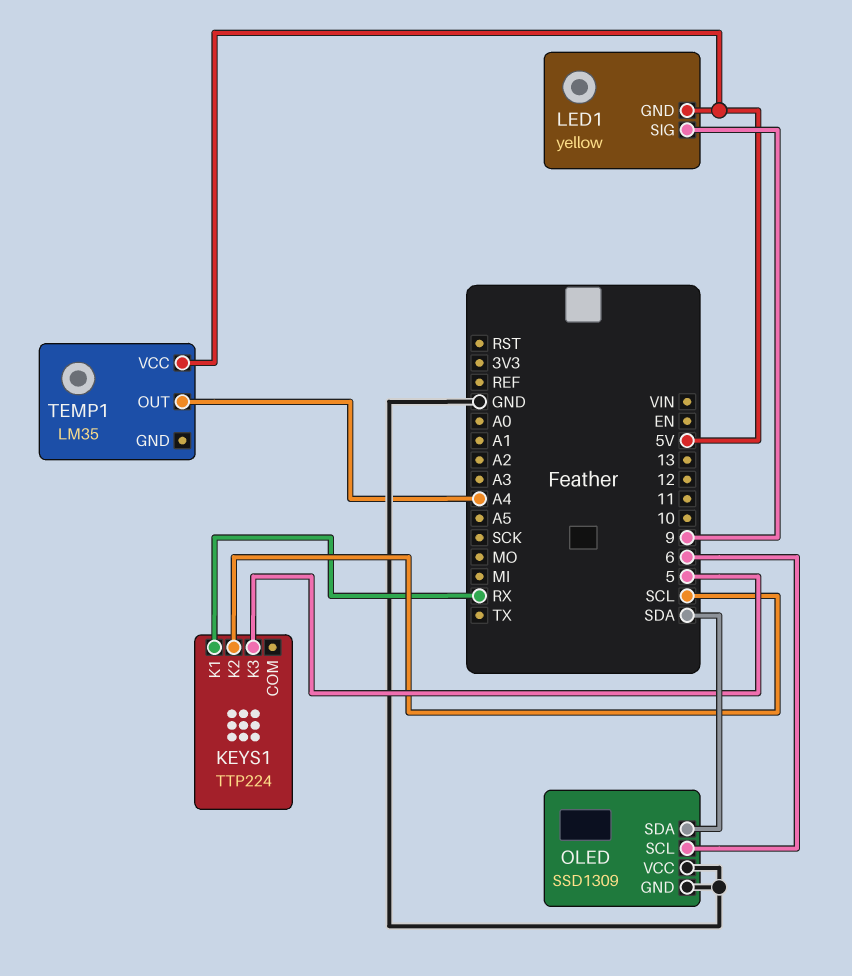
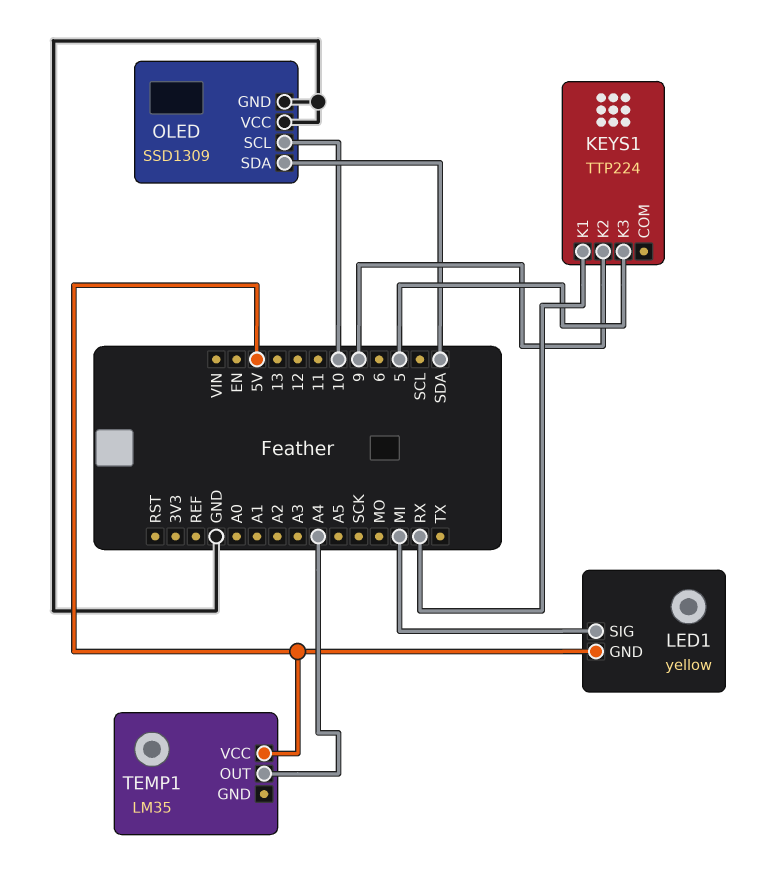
KEYS1 pin K2: SCL -> 9
LED1 pin SIG: 9 -> MI
OLED pin SCL: 6 -> 10

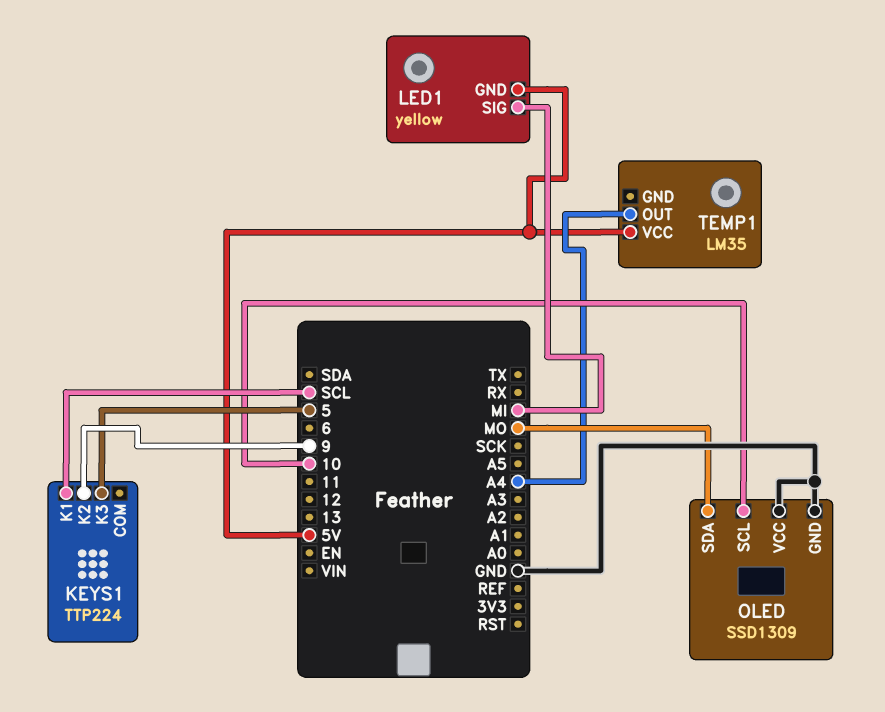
KEYS1 pin K1: RX -> SCL
OLED pin SDA: SDA -> MO

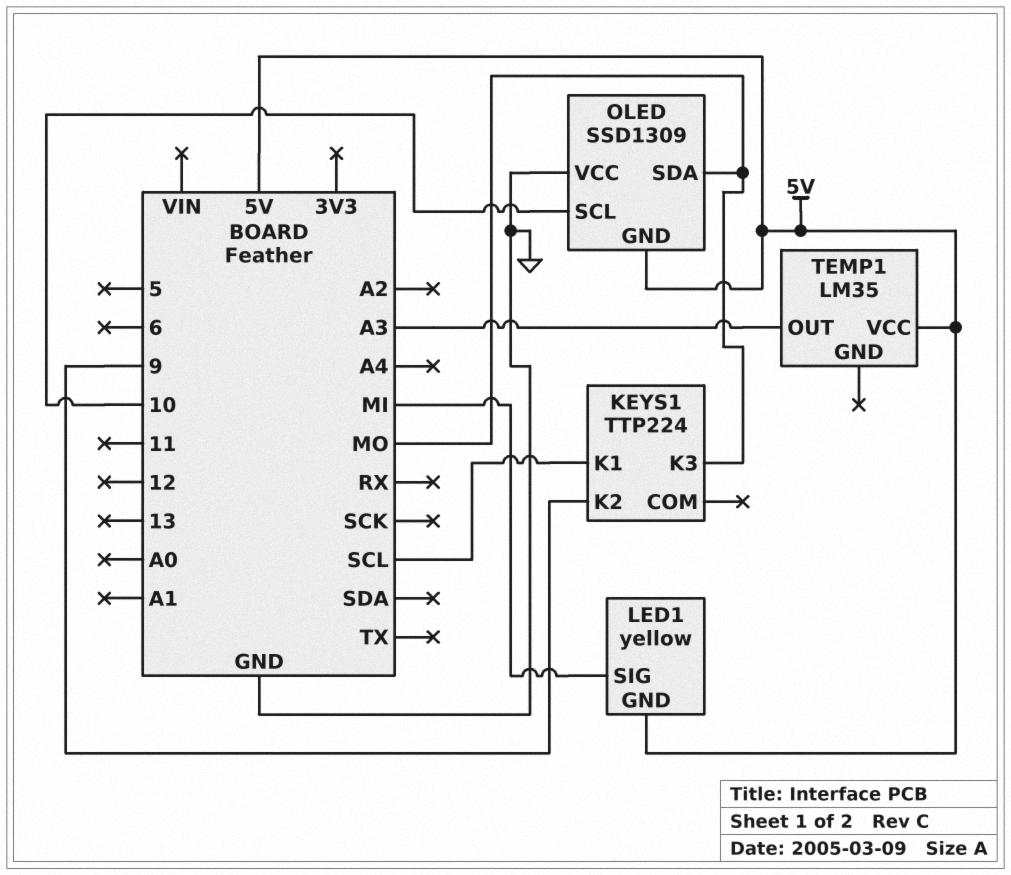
KEYS1 pin K3: 5 -> MO
OLED pin GND: GND -> 5V
TEMP1 pin OUT: A4 -> A3

